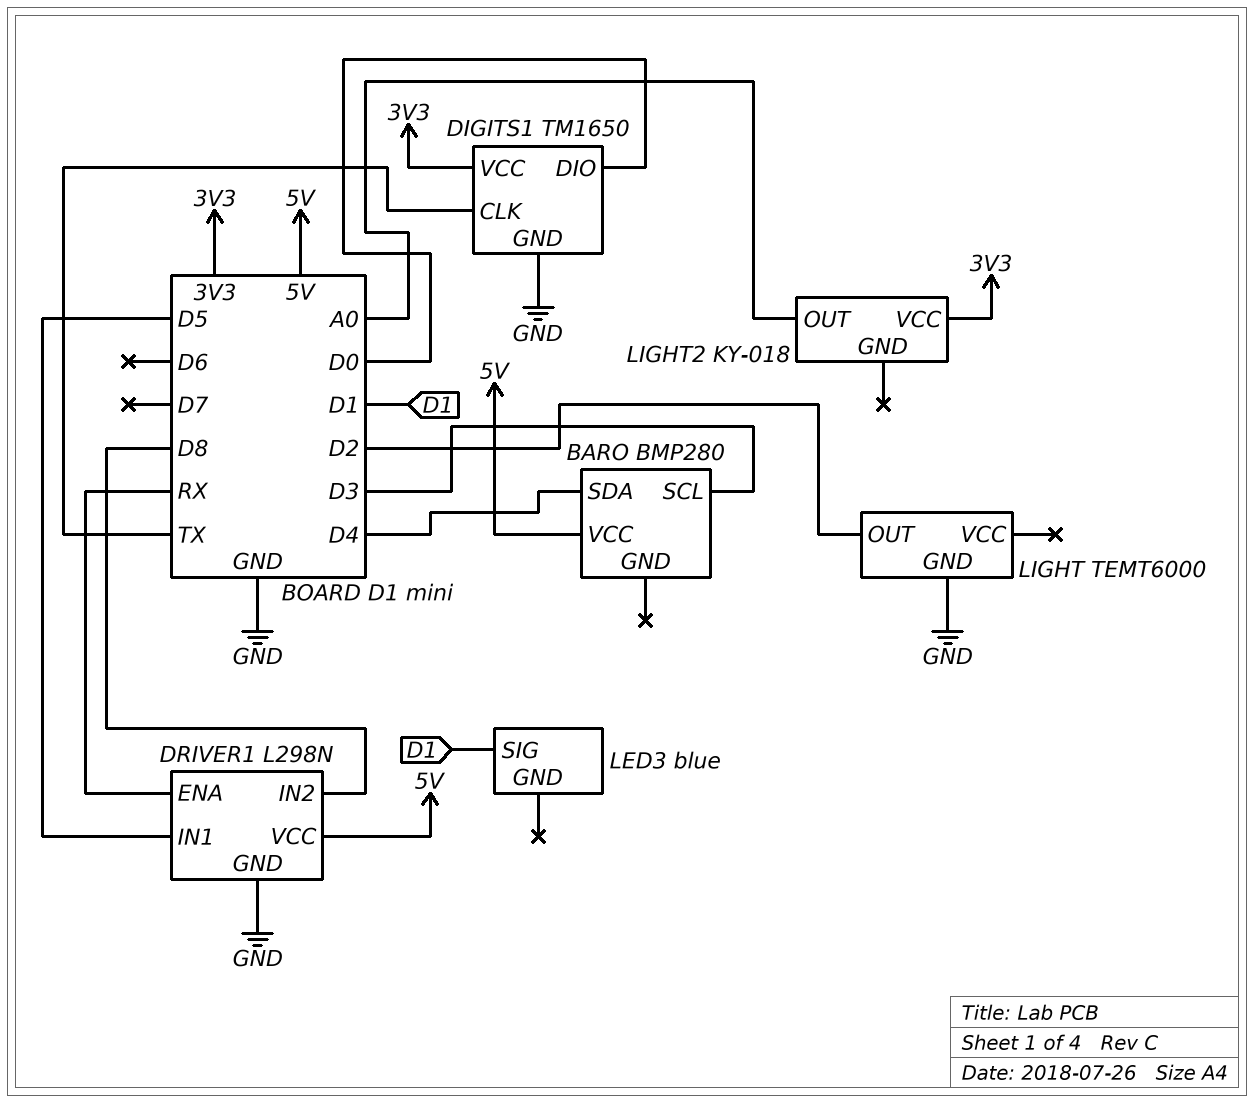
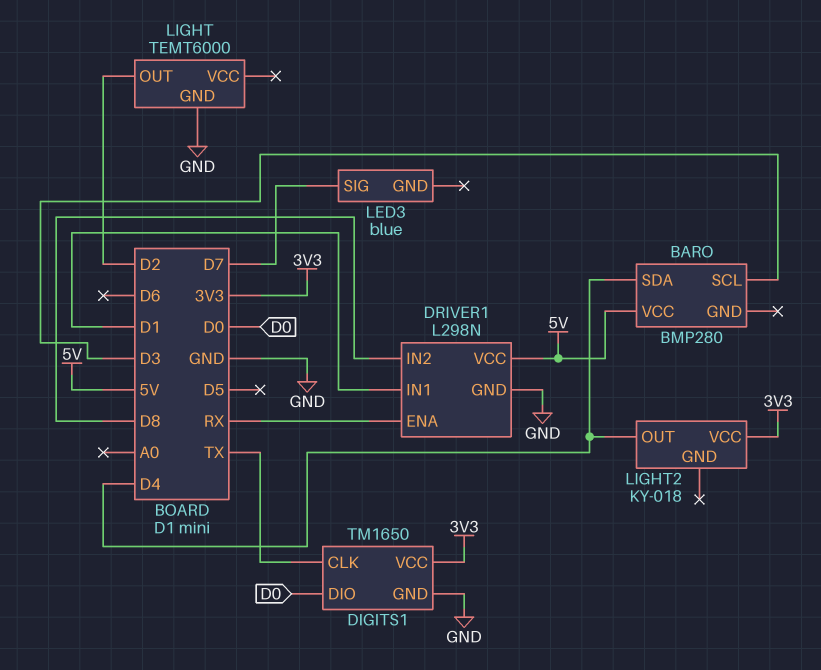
DRIVER1 pin IN1: D5 -> D1
LED3 pin SIG: D1 -> D7
LIGHT2 pin OUT: A0 -> D4

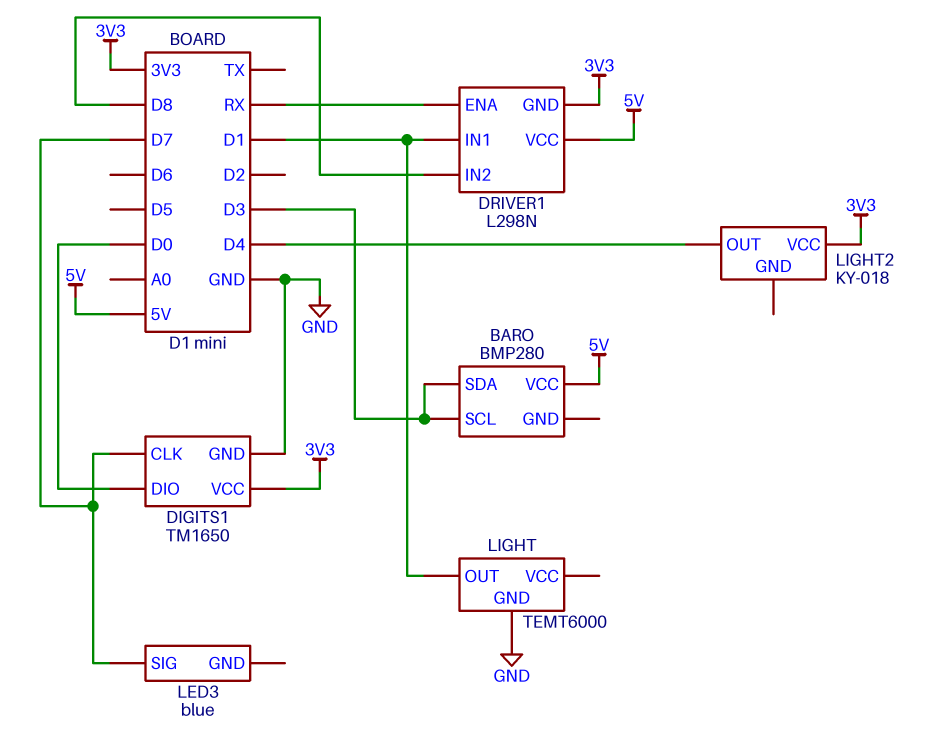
BARO pin SDA: D4 -> D3
DIGITS1 pin CLK: TX -> D7
DRIVER1 pin GND: GND -> 3V3
LIGHT pin OUT: D2 -> D1

